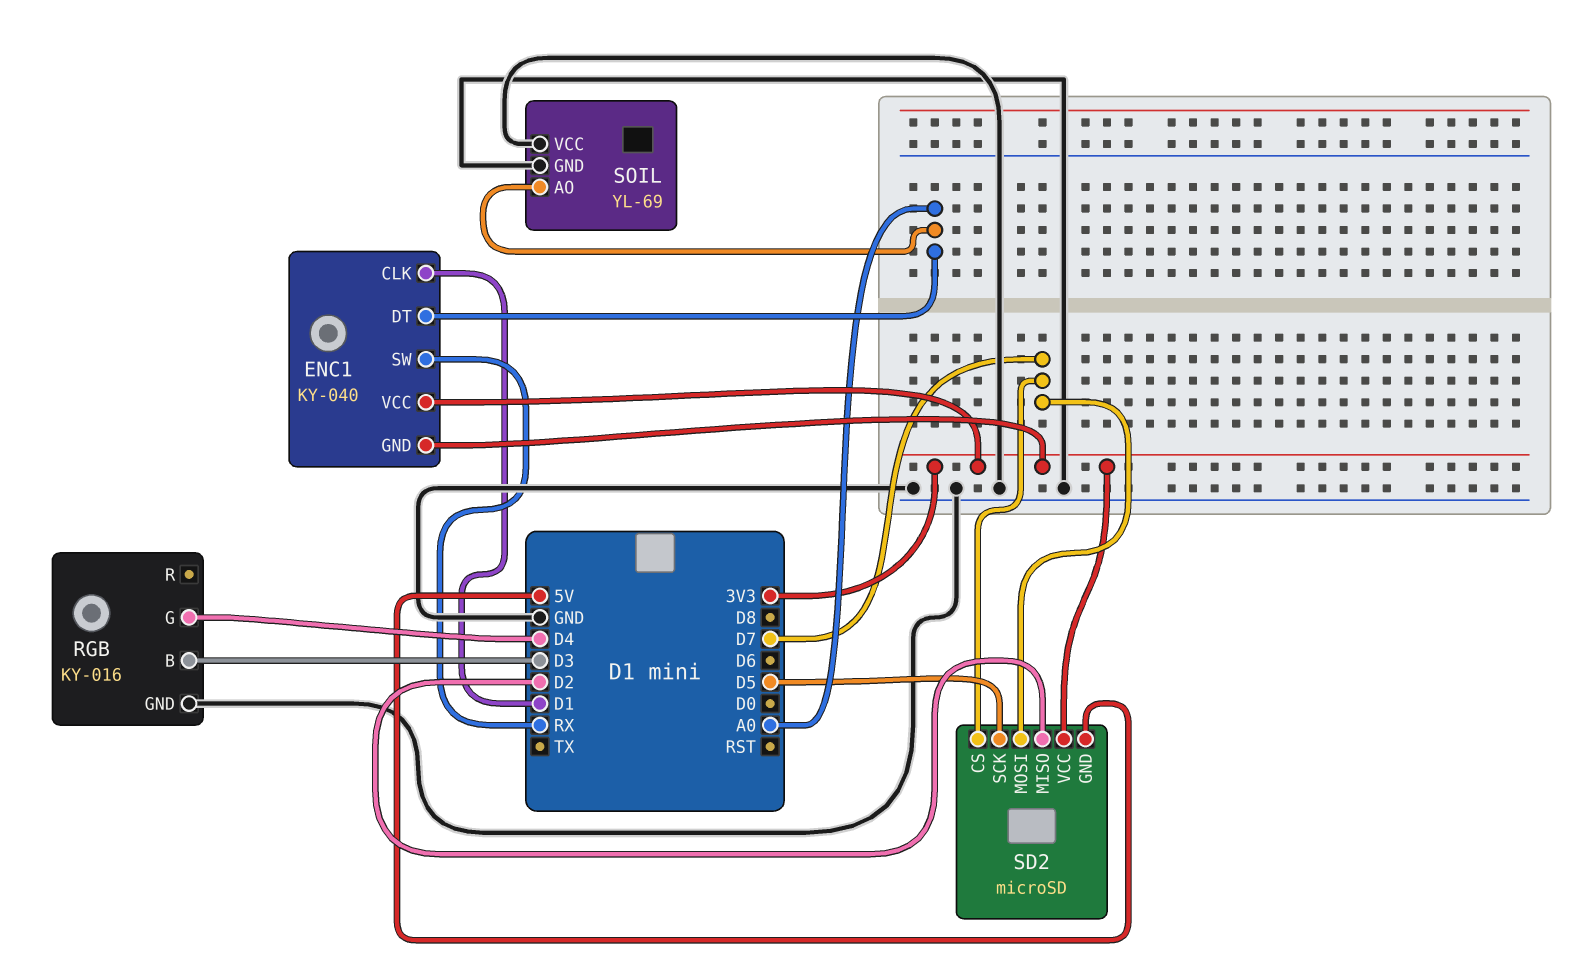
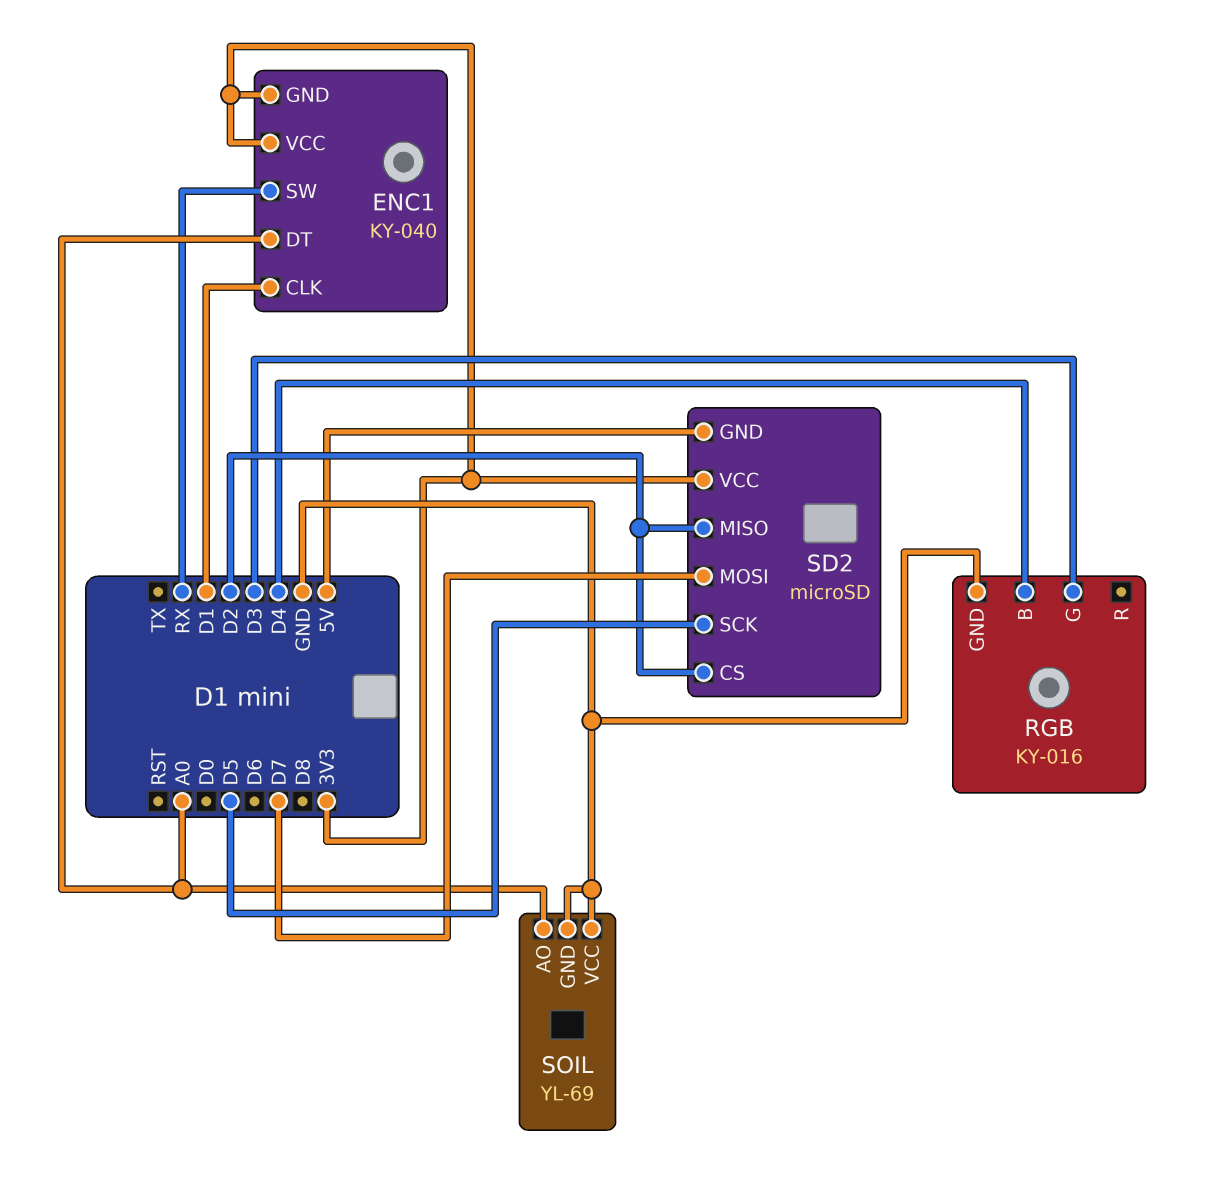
RGB pin B: D3 -> D4
RGB pin G: D4 -> D3
SD2 pin CS: D7 -> D2

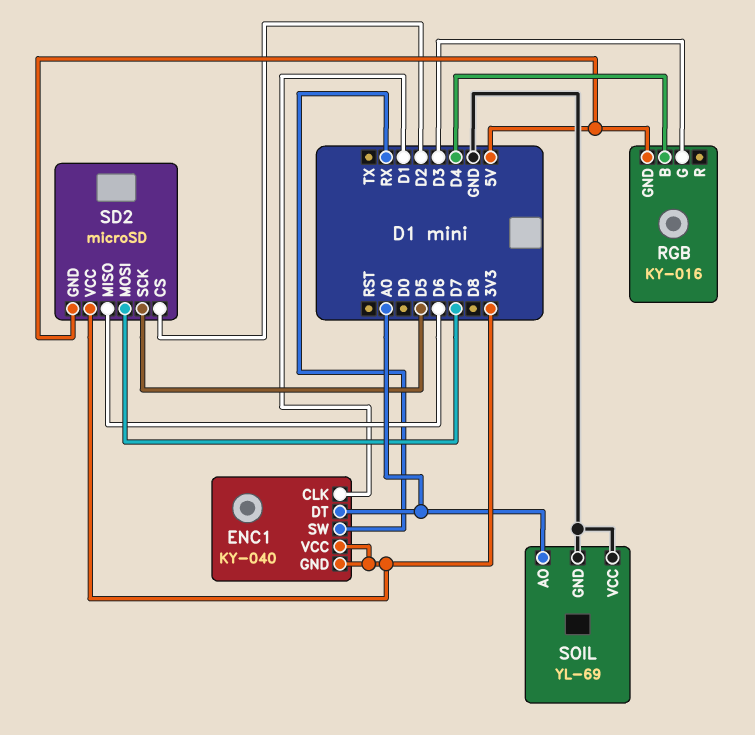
RGB pin GND: GND -> 5V
SD2 pin MISO: D2 -> D6

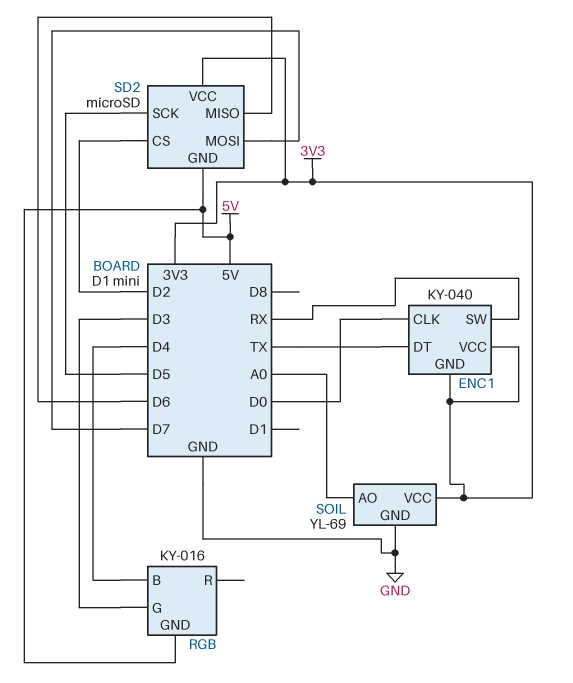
ENC1 pin CLK: D1 -> D0
ENC1 pin DT: A0 -> TX
SOIL pin VCC: GND -> 3V3

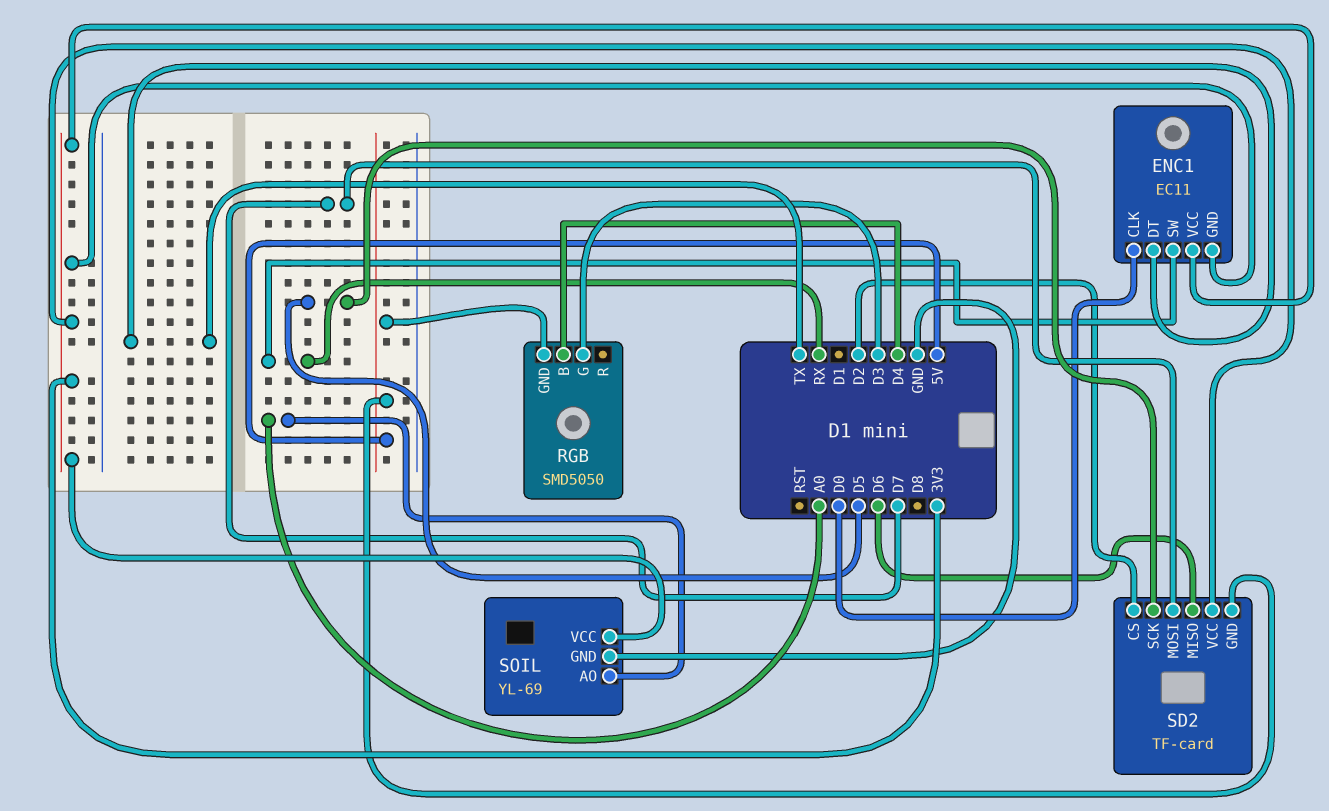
ENC1: KY-040 -> EC11
RGB: KY-016 -> SMD5050
SD2: microSD -> TF-card

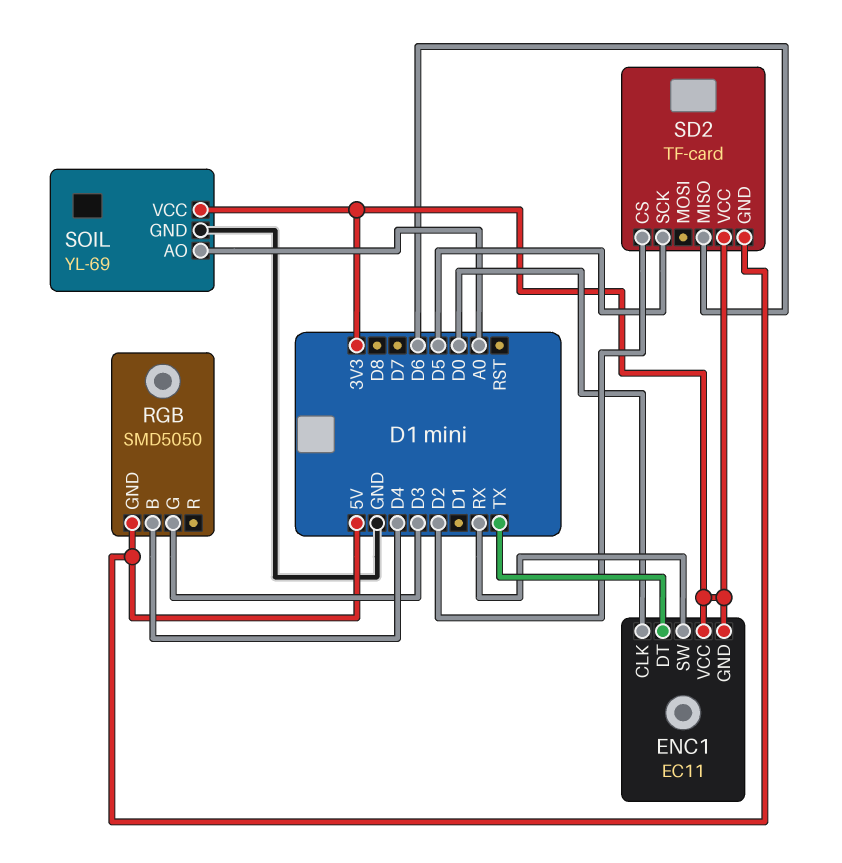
SD2 pin MOSI: D7 -> none

